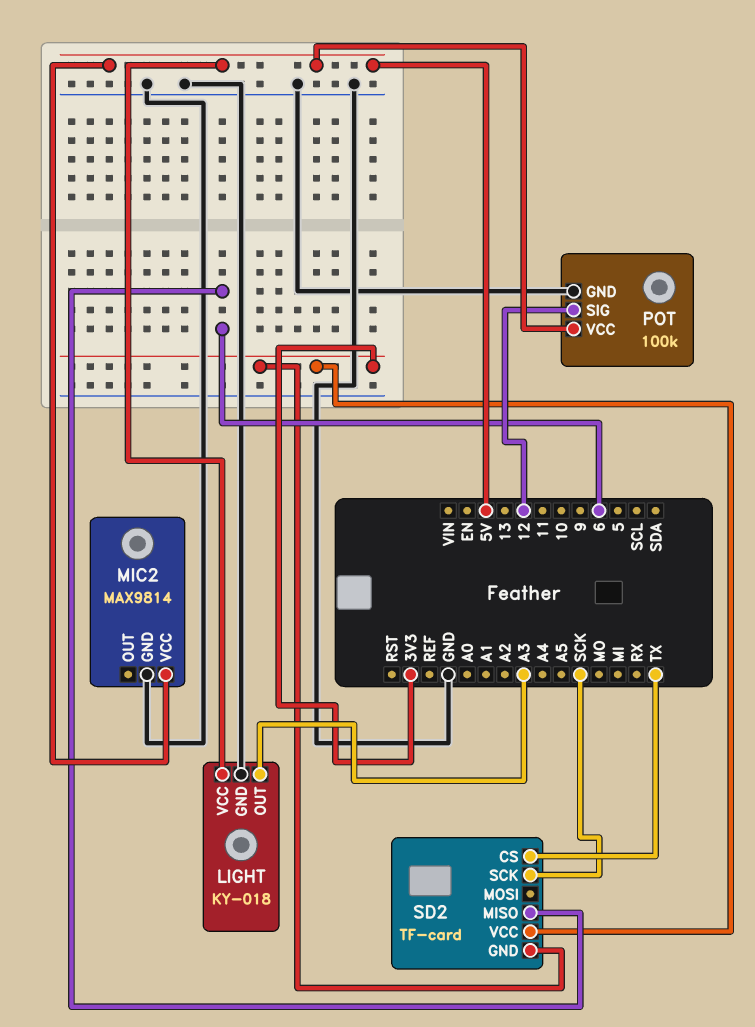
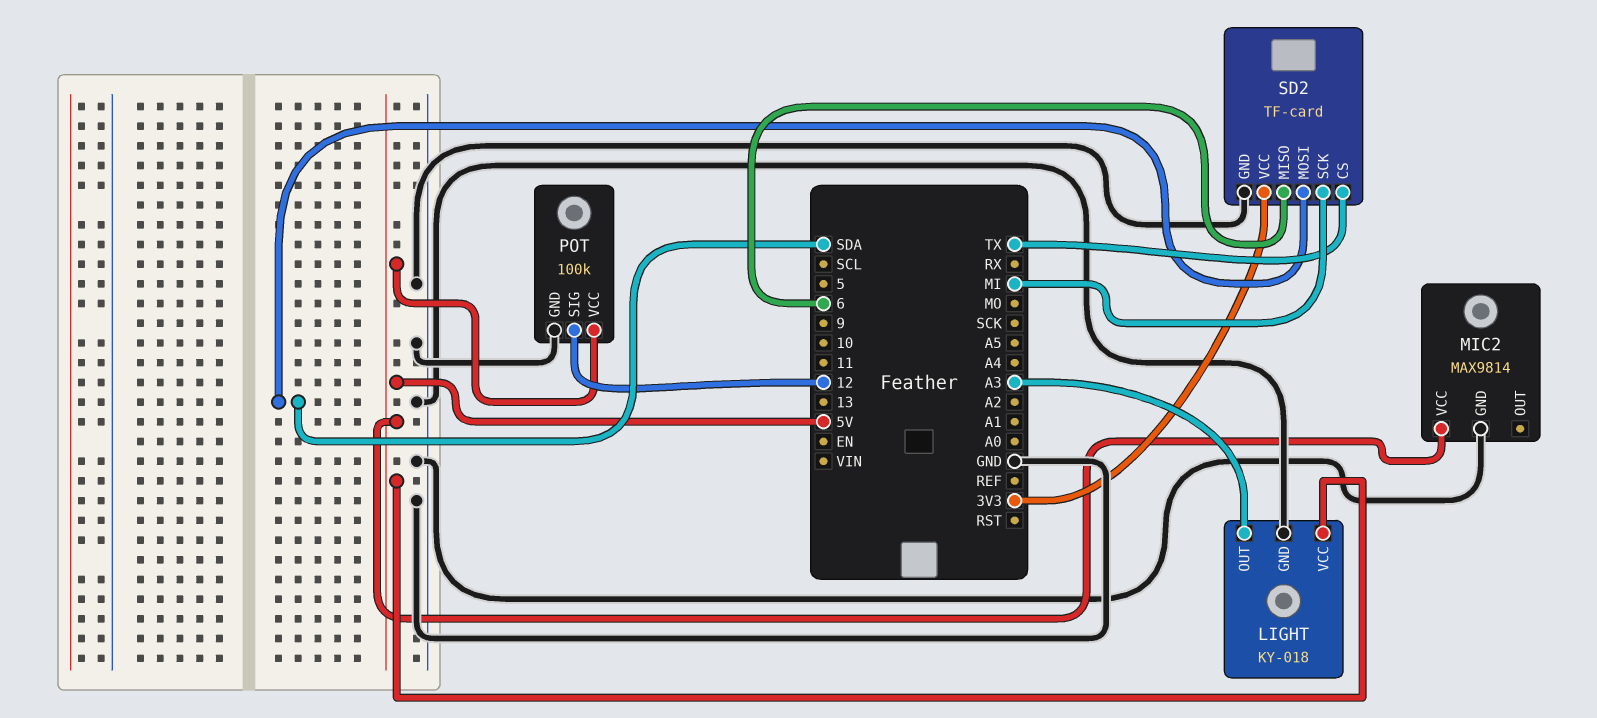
SD2 pin GND: 3V3 -> GND
SD2 pin MOSI: none -> SDA
SD2 pin SCK: SCK -> MI

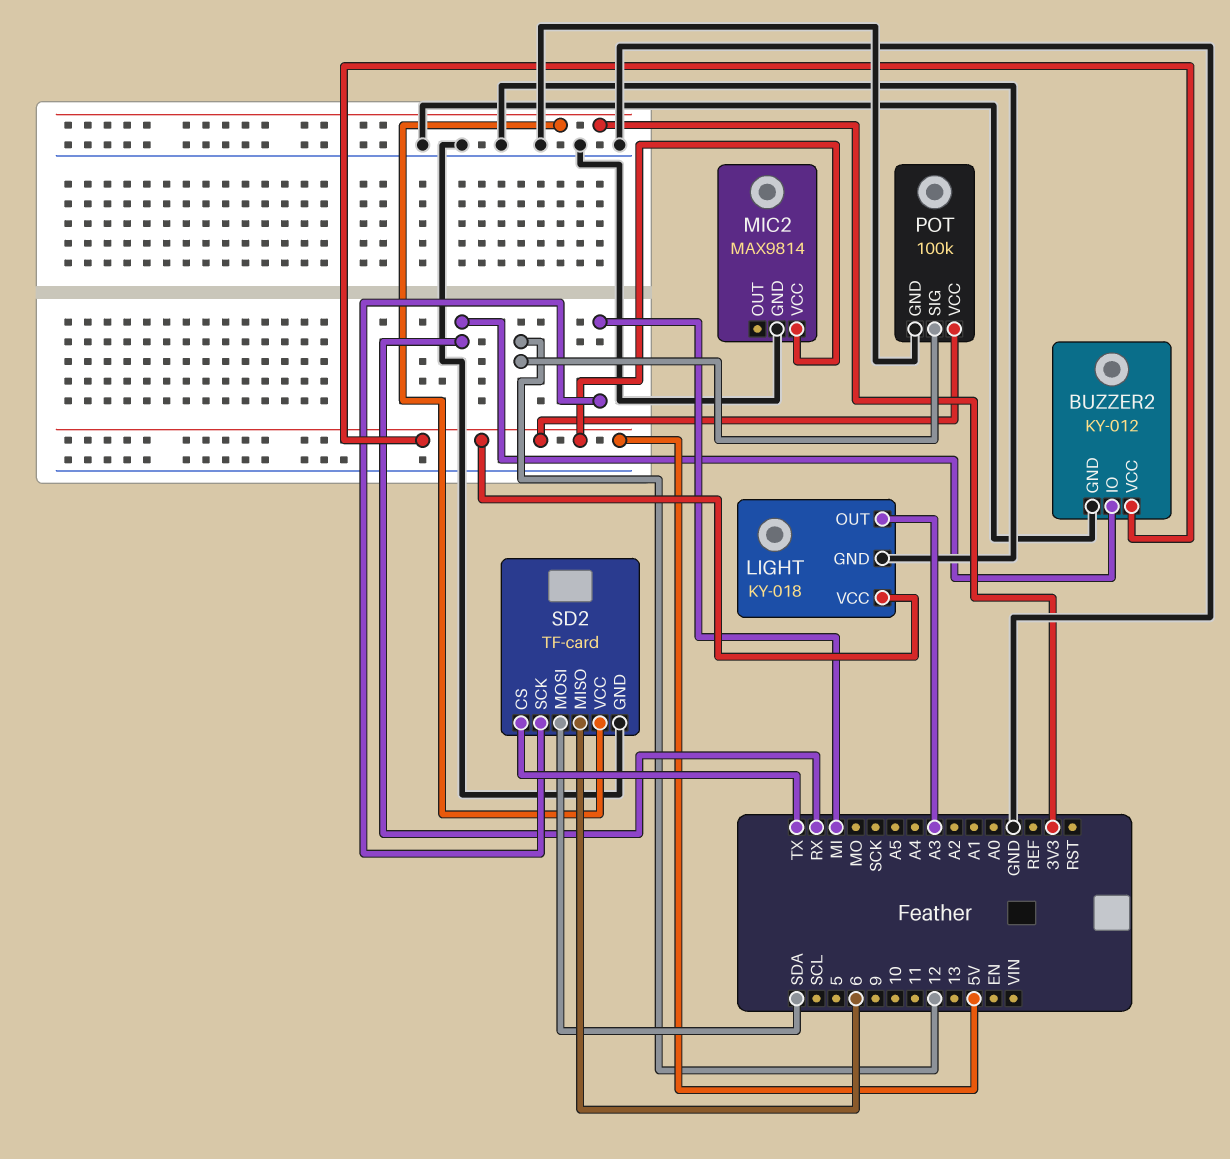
BUZZER2: none -> KY-012
BUZZER2 pin GND: none -> GND
BUZZER2 pin IO: none -> RX
BUZZER2 pin VCC: none -> 5V

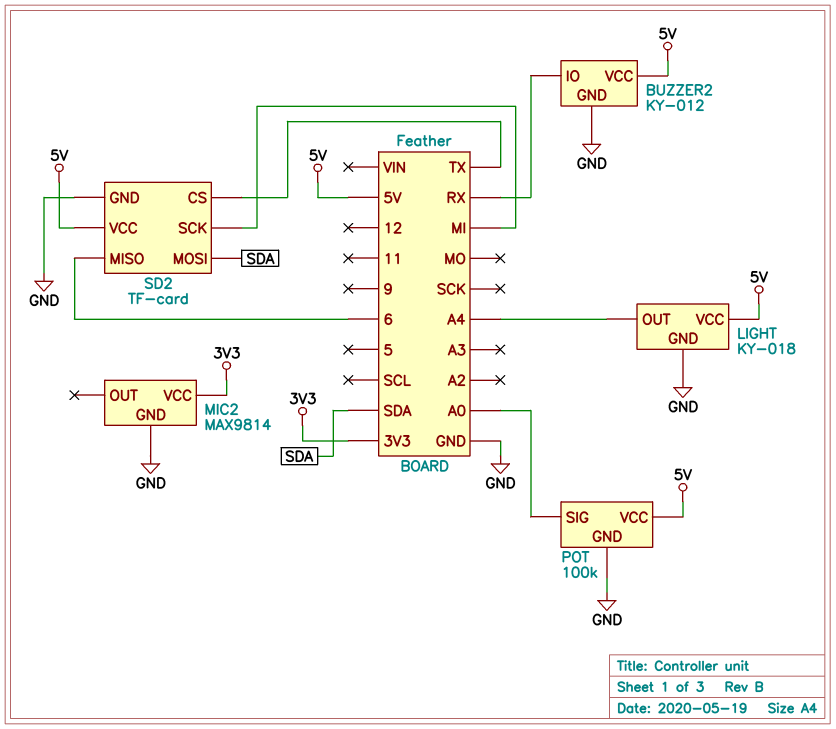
LIGHT pin OUT: A3 -> A4
MIC2 pin VCC: 5V -> 3V3
POT pin SIG: 12 -> A0
SD2 pin VCC: 3V3 -> 5V

